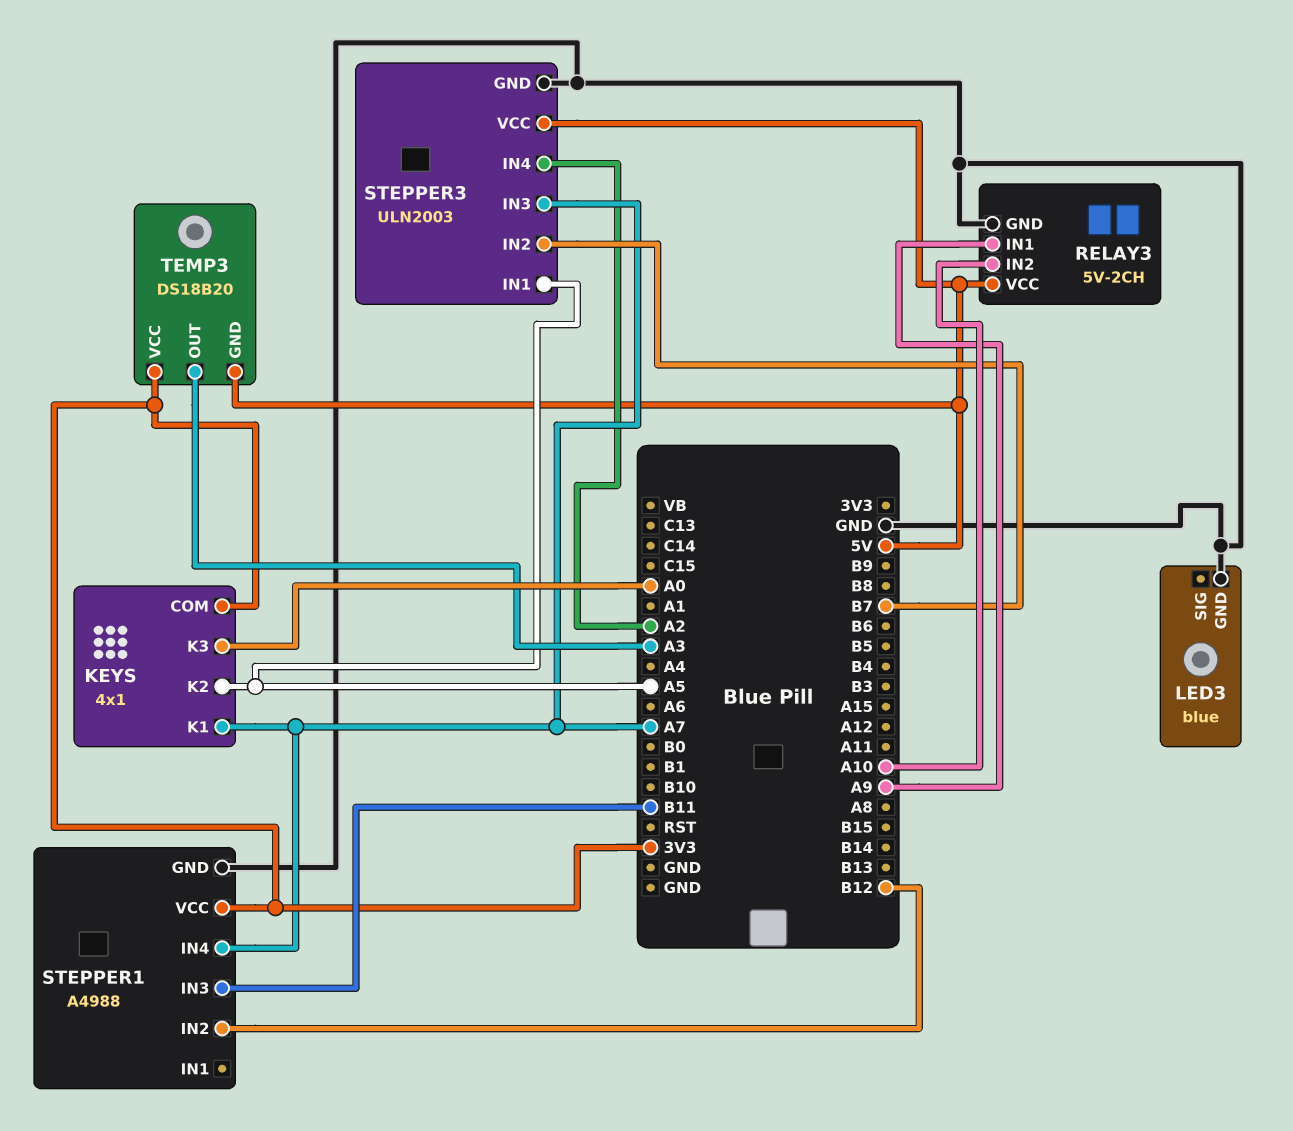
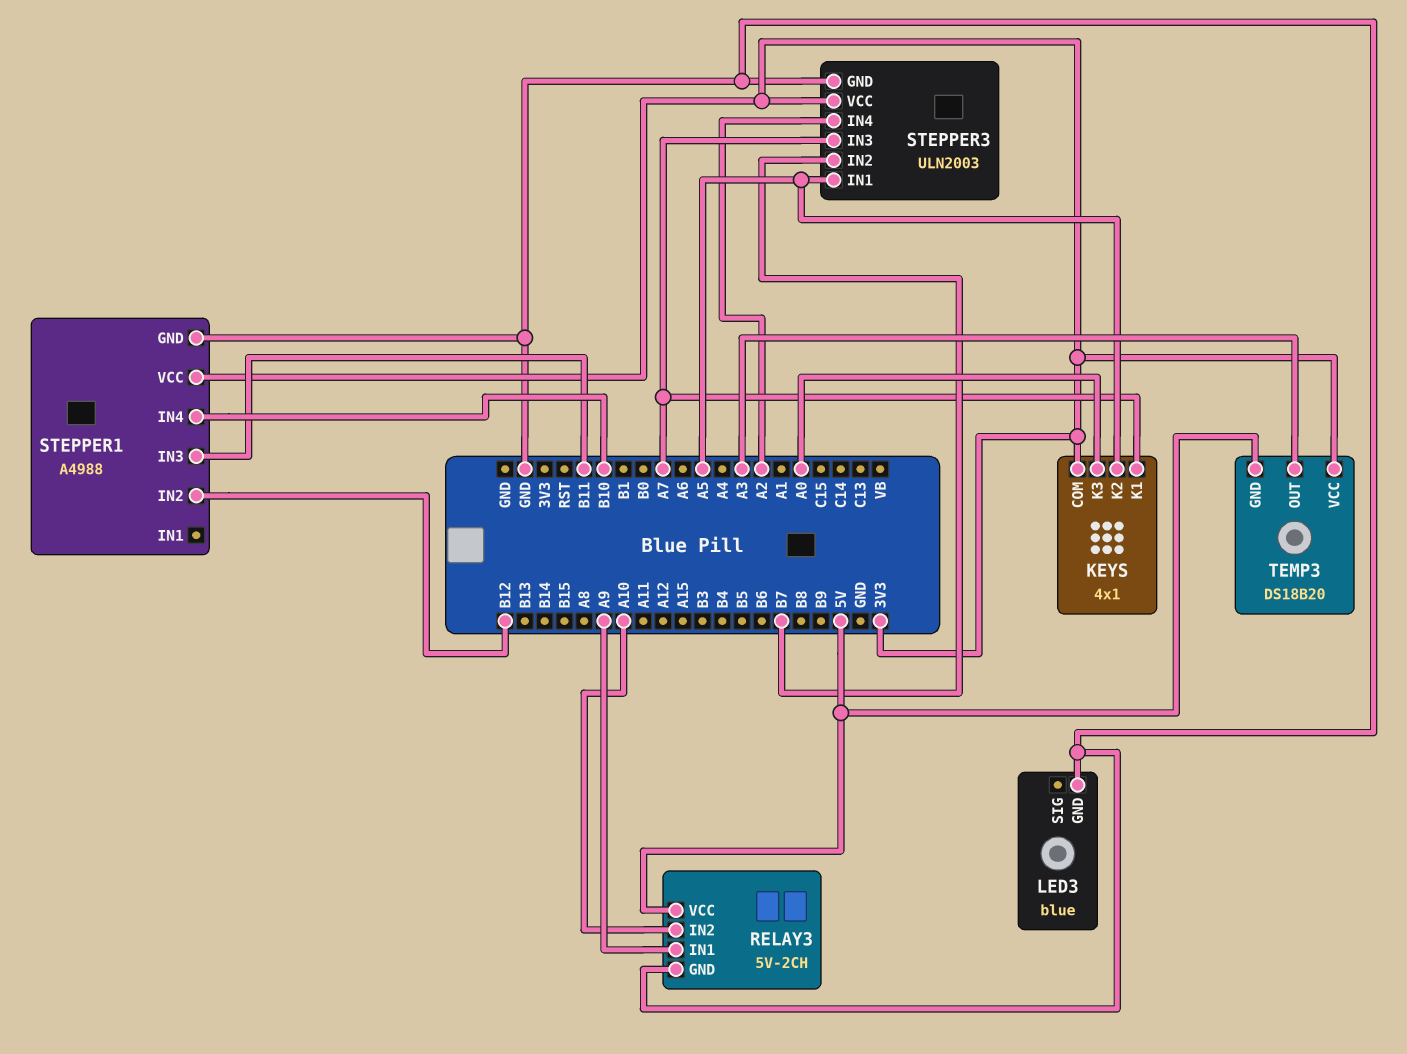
STEPPER1 pin IN4: A7 -> B10
STEPPER3 pin VCC: 5V -> 3V3

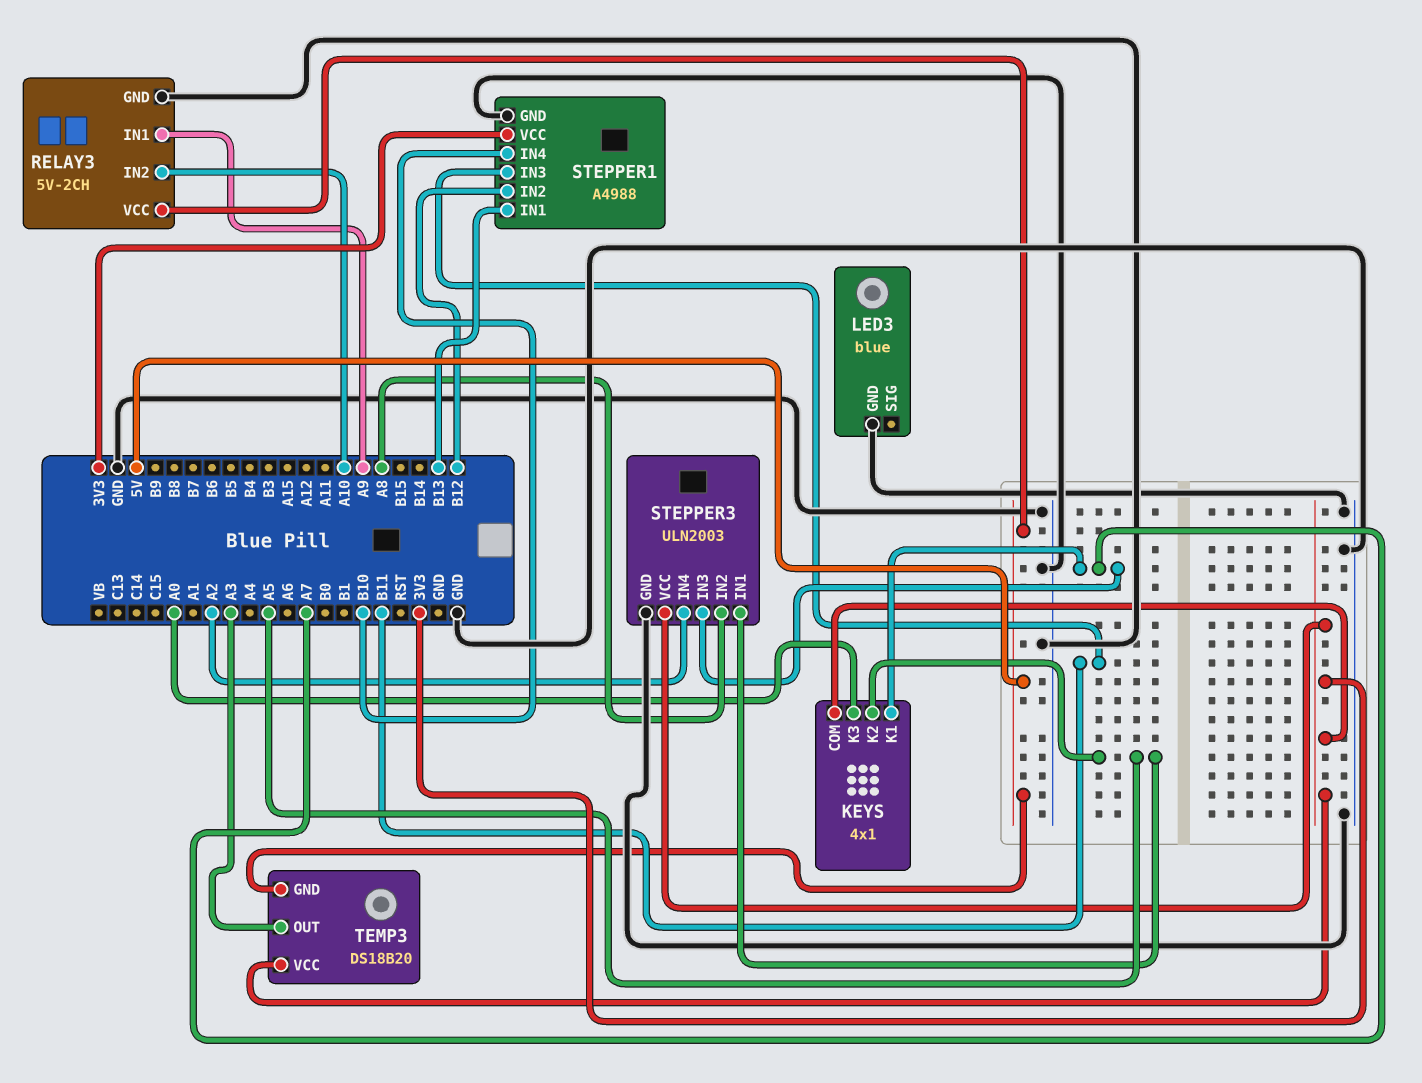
STEPPER1 pin IN1: none -> B13
STEPPER3 pin IN2: B7 -> A8

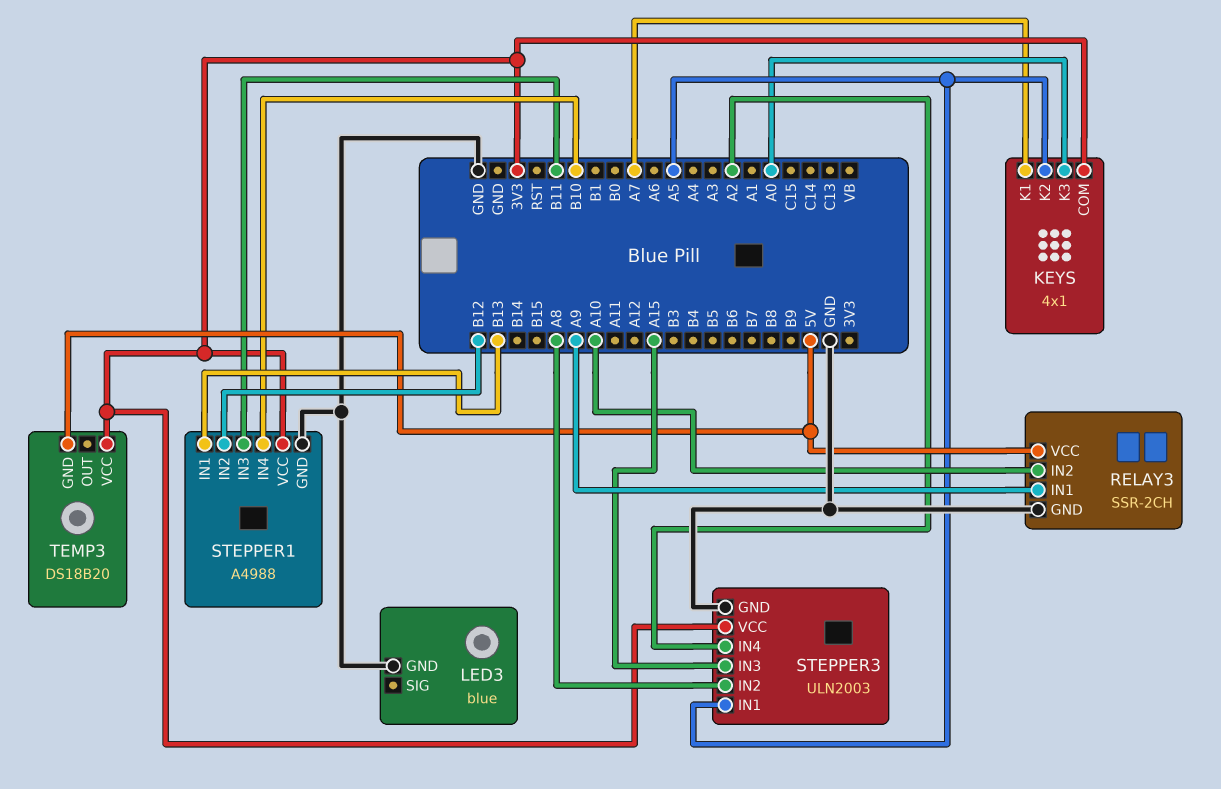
RELAY3: 5V-2CH -> SSR-2CH
STEPPER3 pin IN3: A7 -> A15
TEMP3 pin OUT: A3 -> none

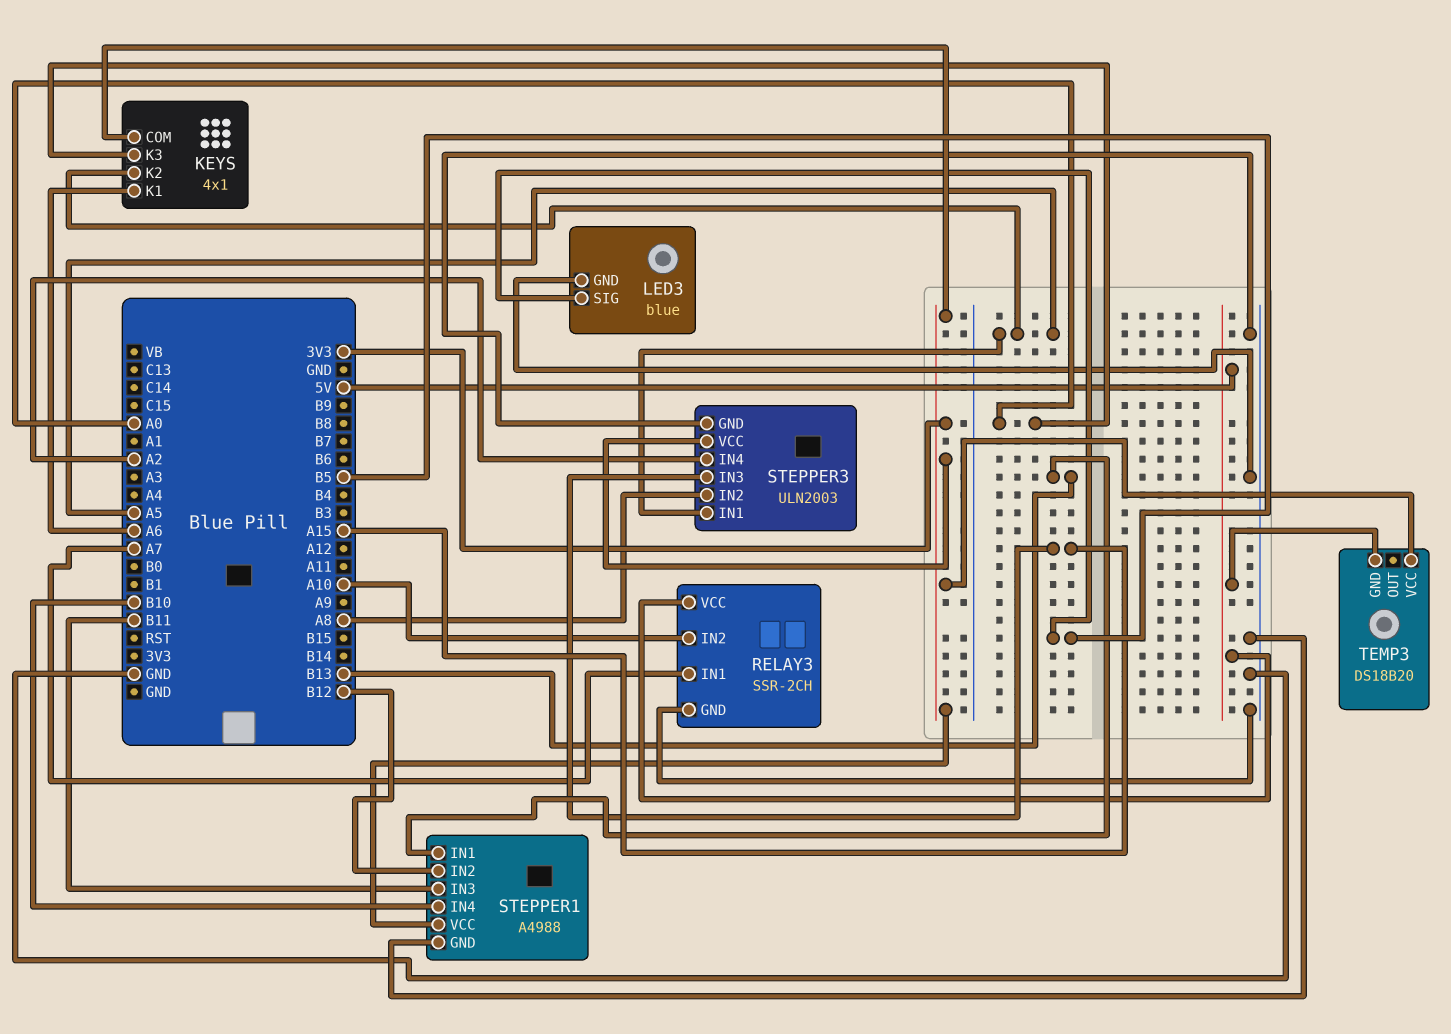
KEYS pin K1: A7 -> A6
LED3 pin SIG: none -> B5
RELAY3 pin IN1: A9 -> A7

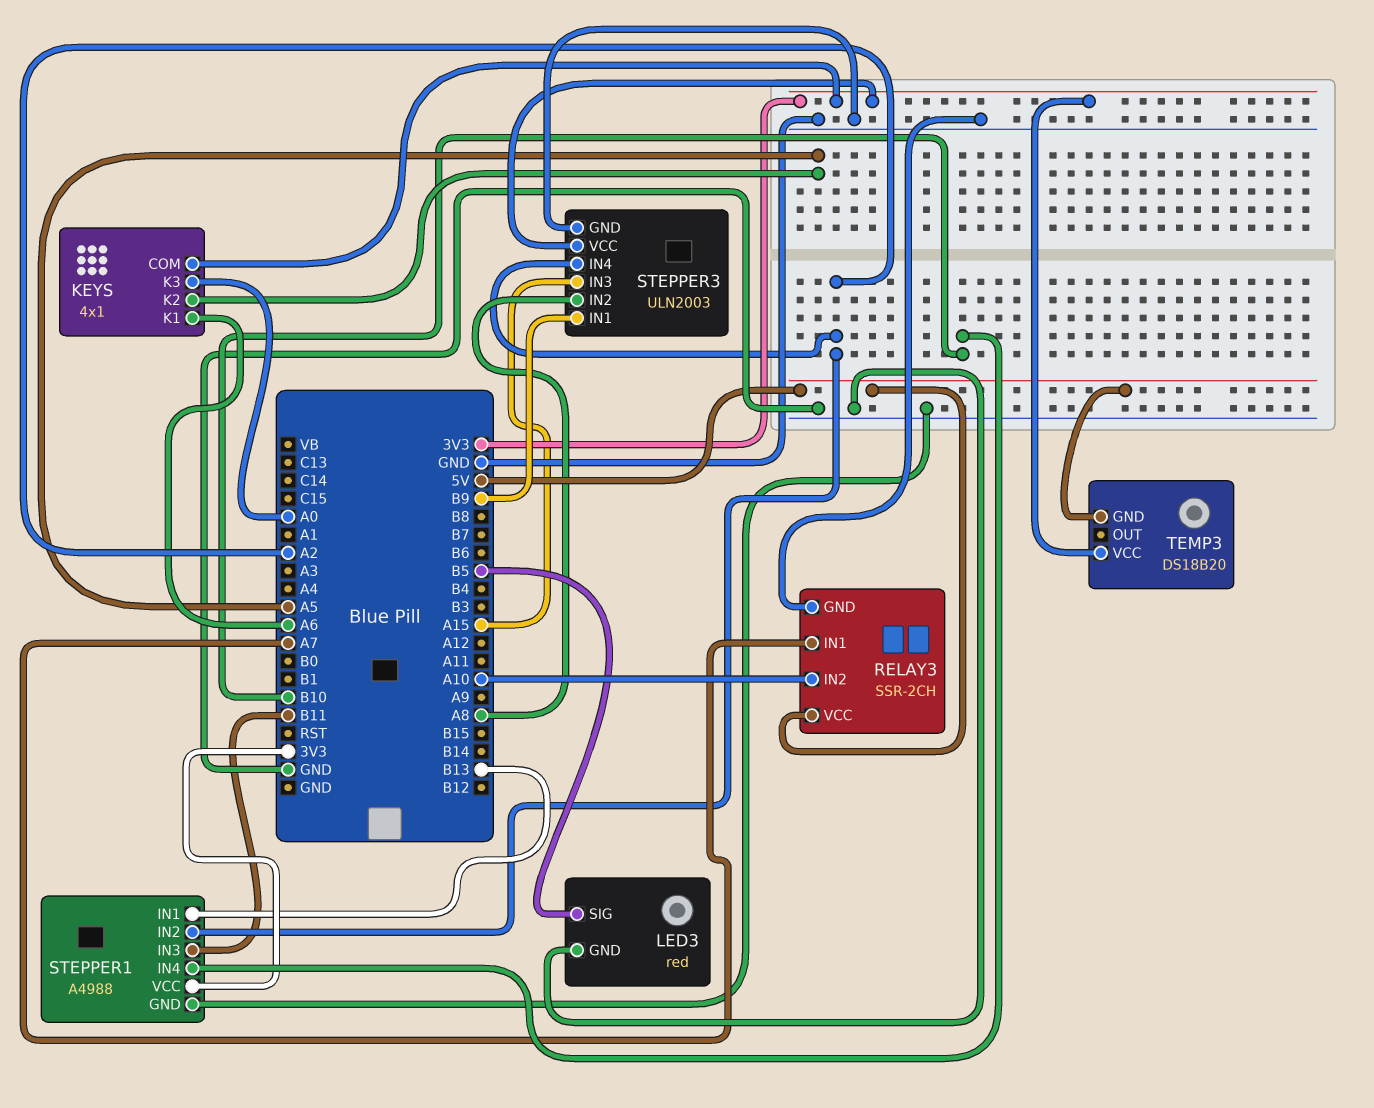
LED3: blue -> red
STEPPER1 pin IN2: B12 -> A2
STEPPER3 pin IN1: A5 -> B9

